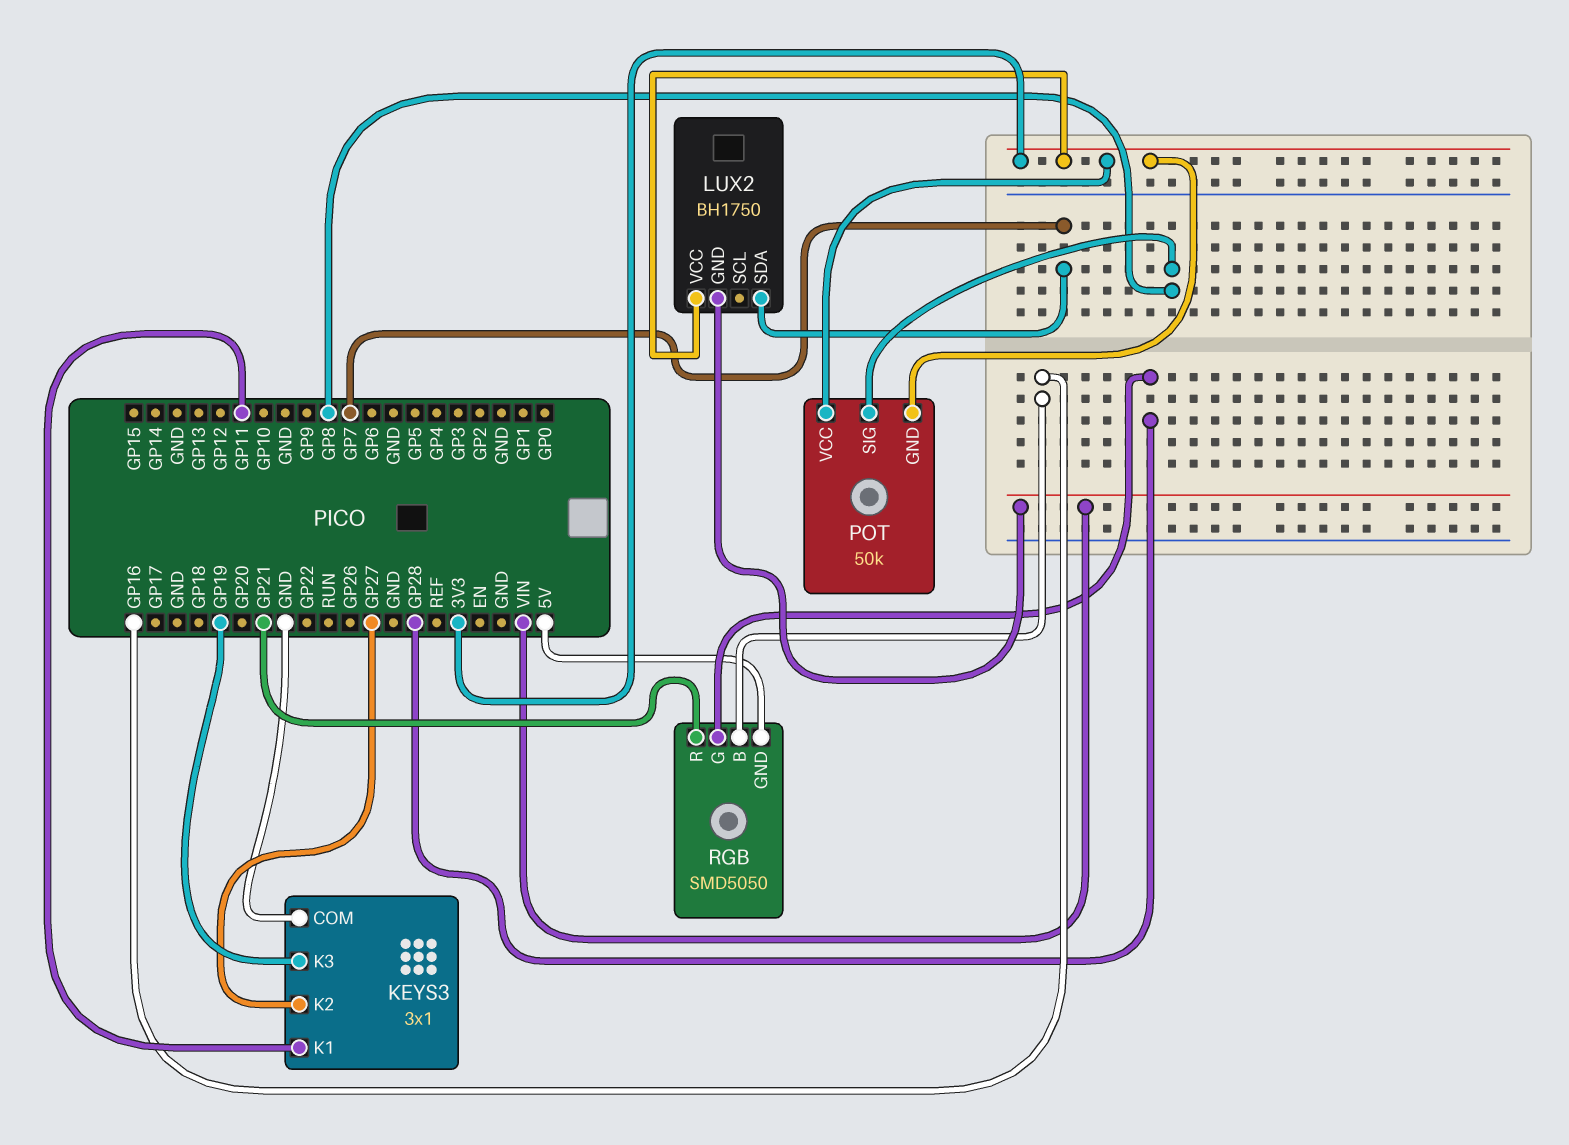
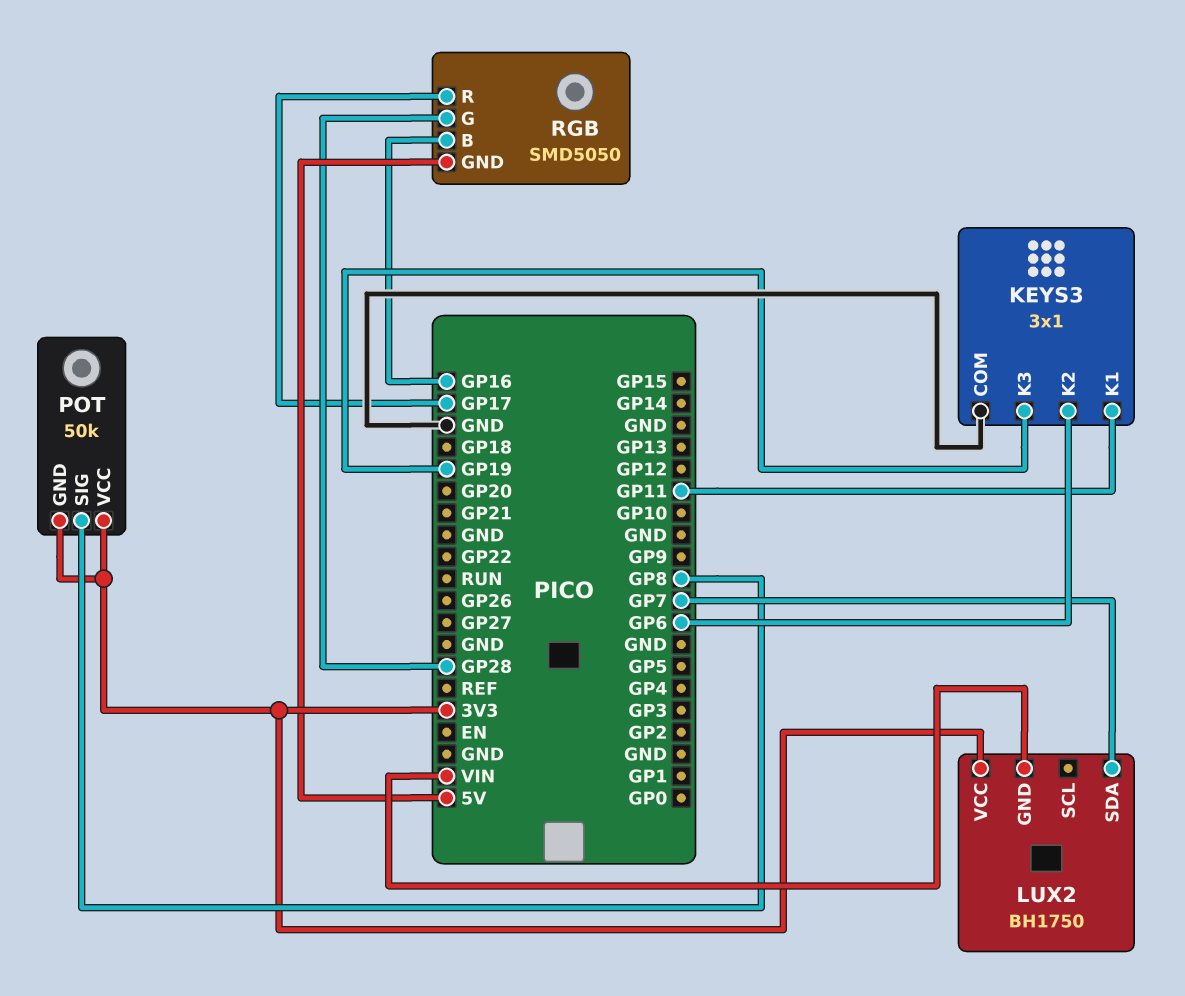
KEYS3 pin K2: GP27 -> GP6
RGB pin R: GP21 -> GP17

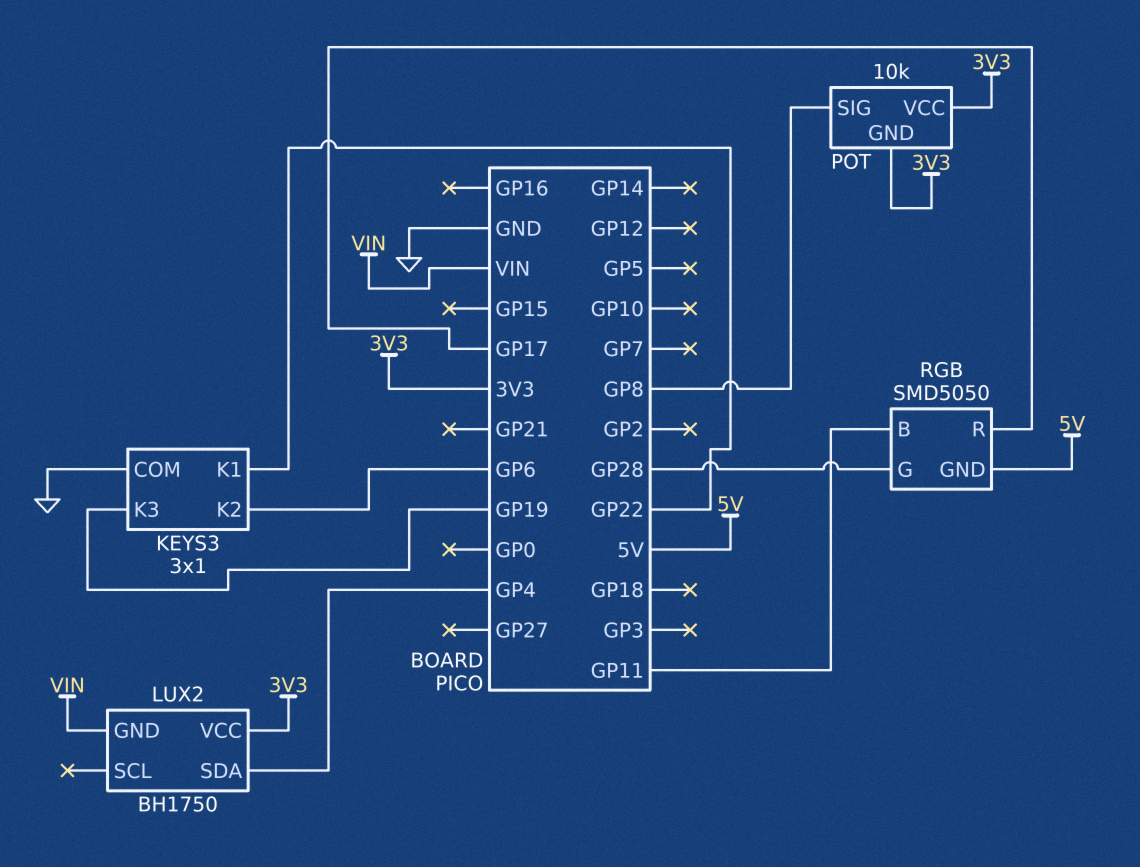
KEYS3 pin K1: GP11 -> GP22
LUX2 pin SDA: GP7 -> GP4
POT: 50k -> 10k
RGB pin B: GP16 -> GP11

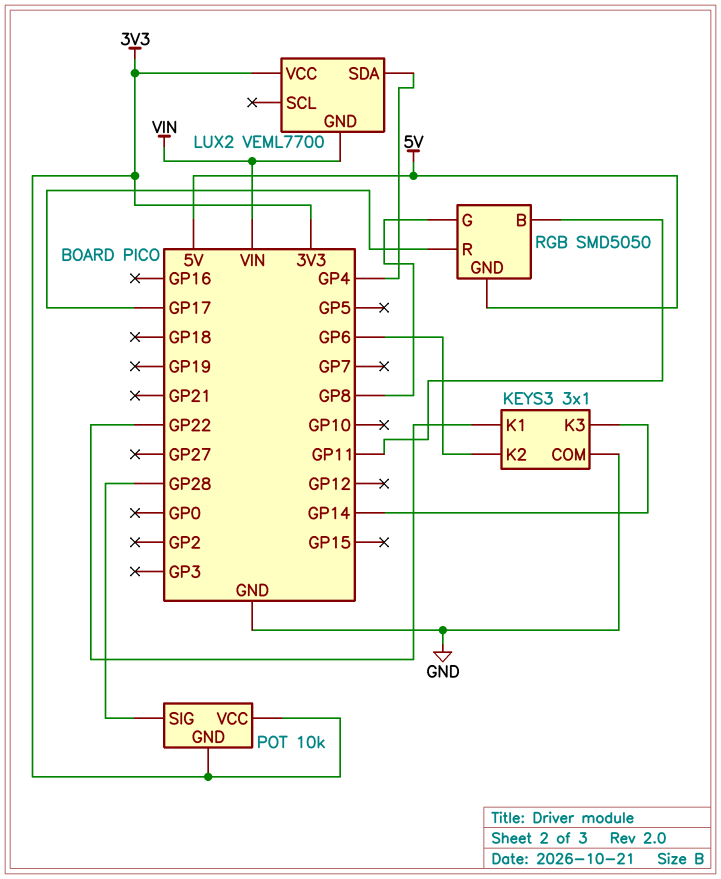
KEYS3 pin K3: GP19 -> GP14
LUX2: BH1750 -> VEML7700
POT pin SIG: GP8 -> GP28
RGB pin G: GP28 -> GP8

